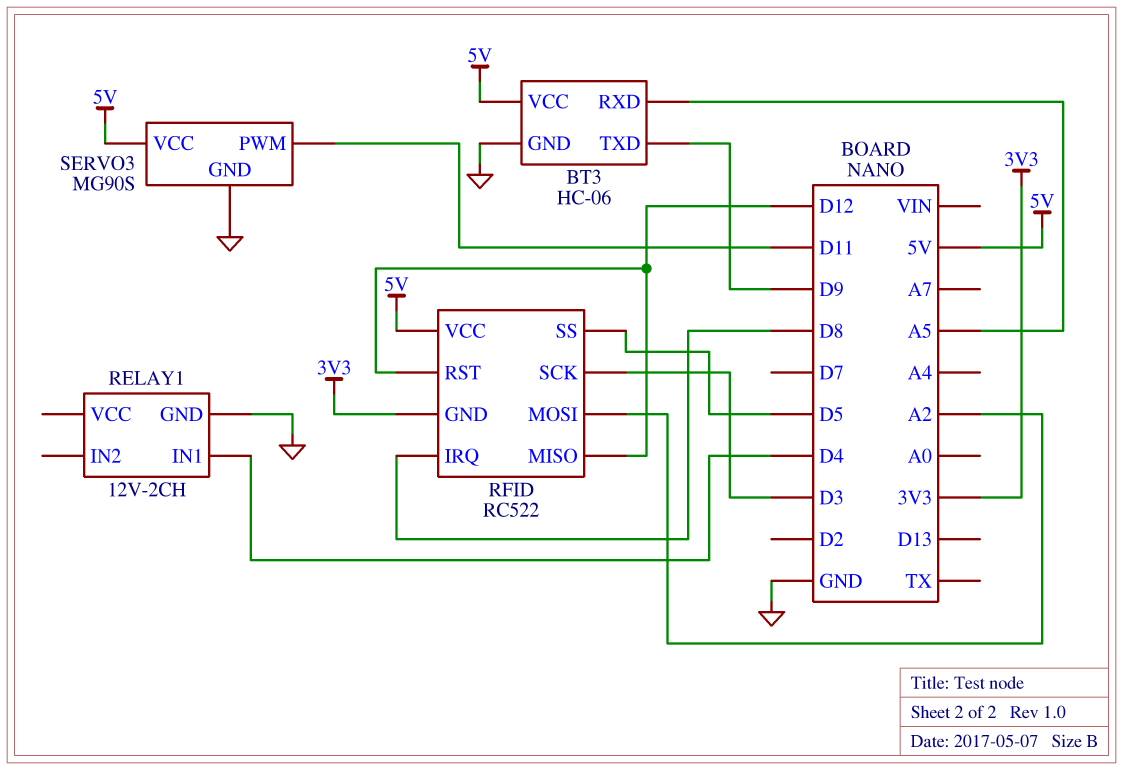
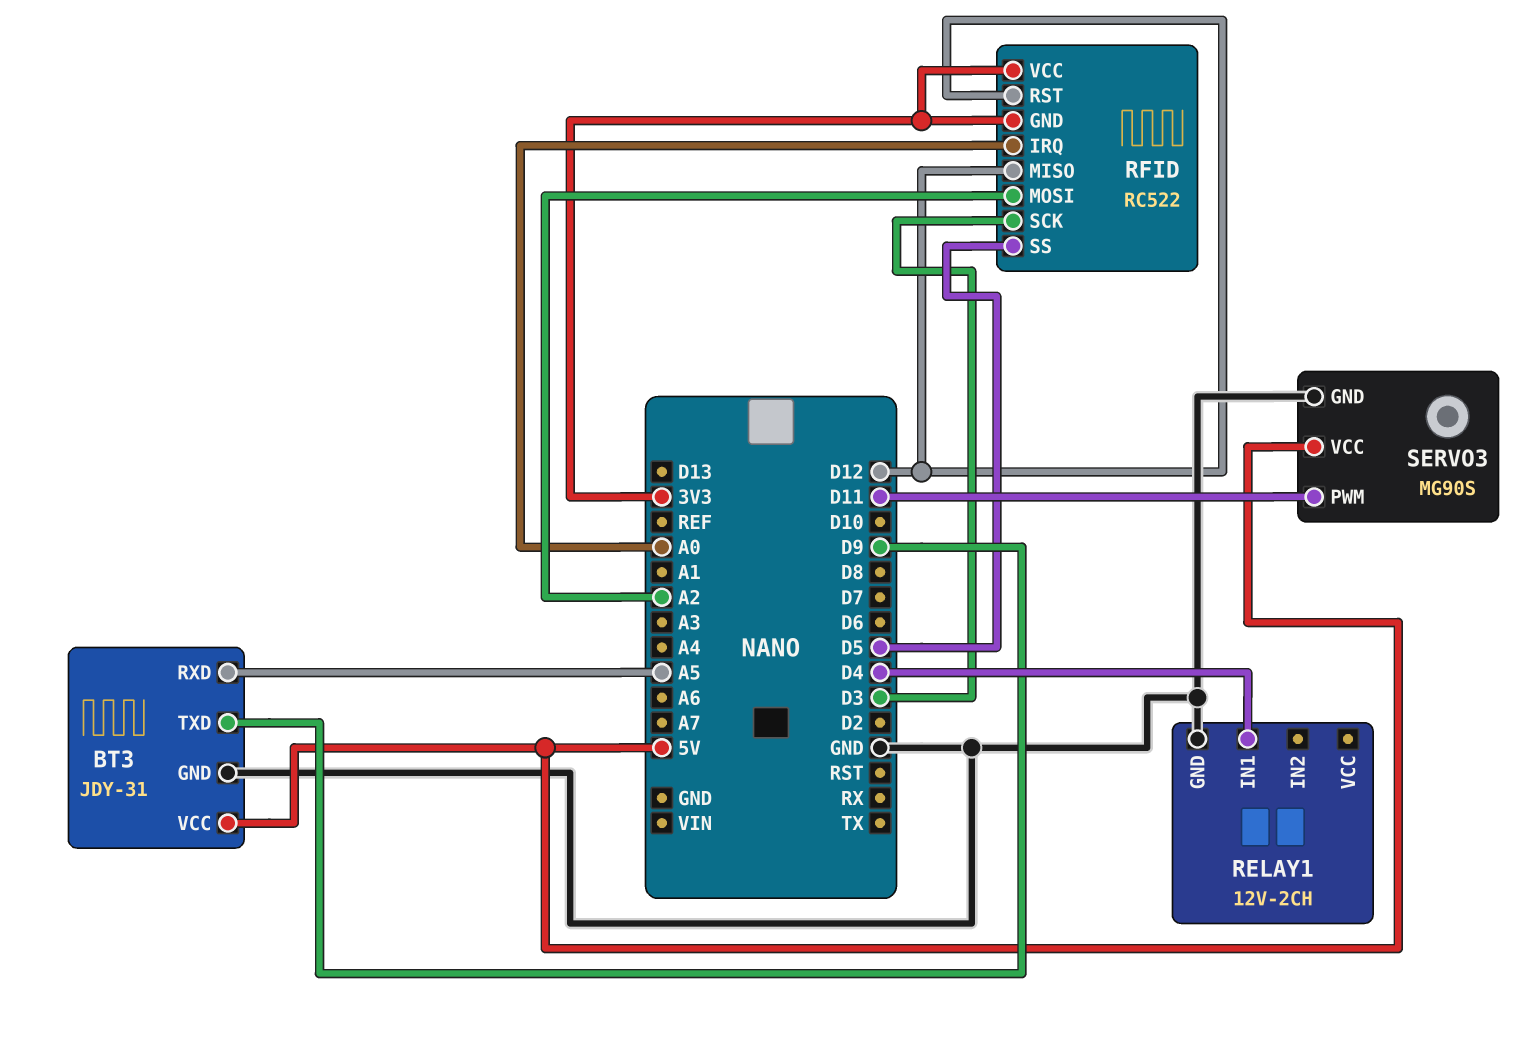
BT3: HC-06 -> JDY-31
RFID pin IRQ: D8 -> A0
RFID pin VCC: 5V -> 3V3

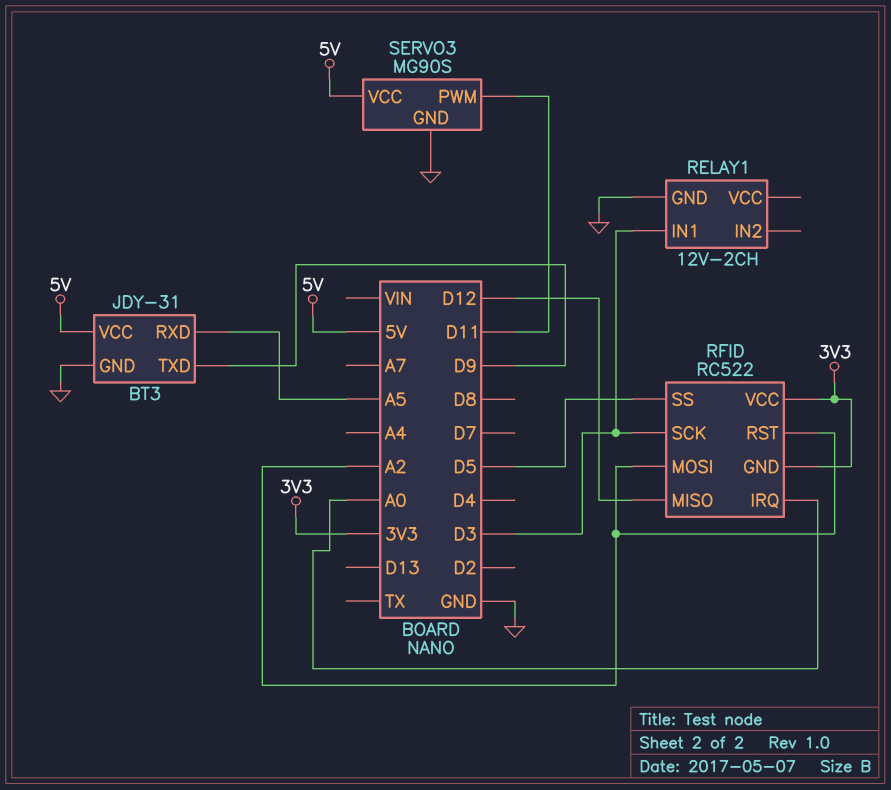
RELAY1 pin IN1: D4 -> D3
RFID pin RST: D12 -> A2

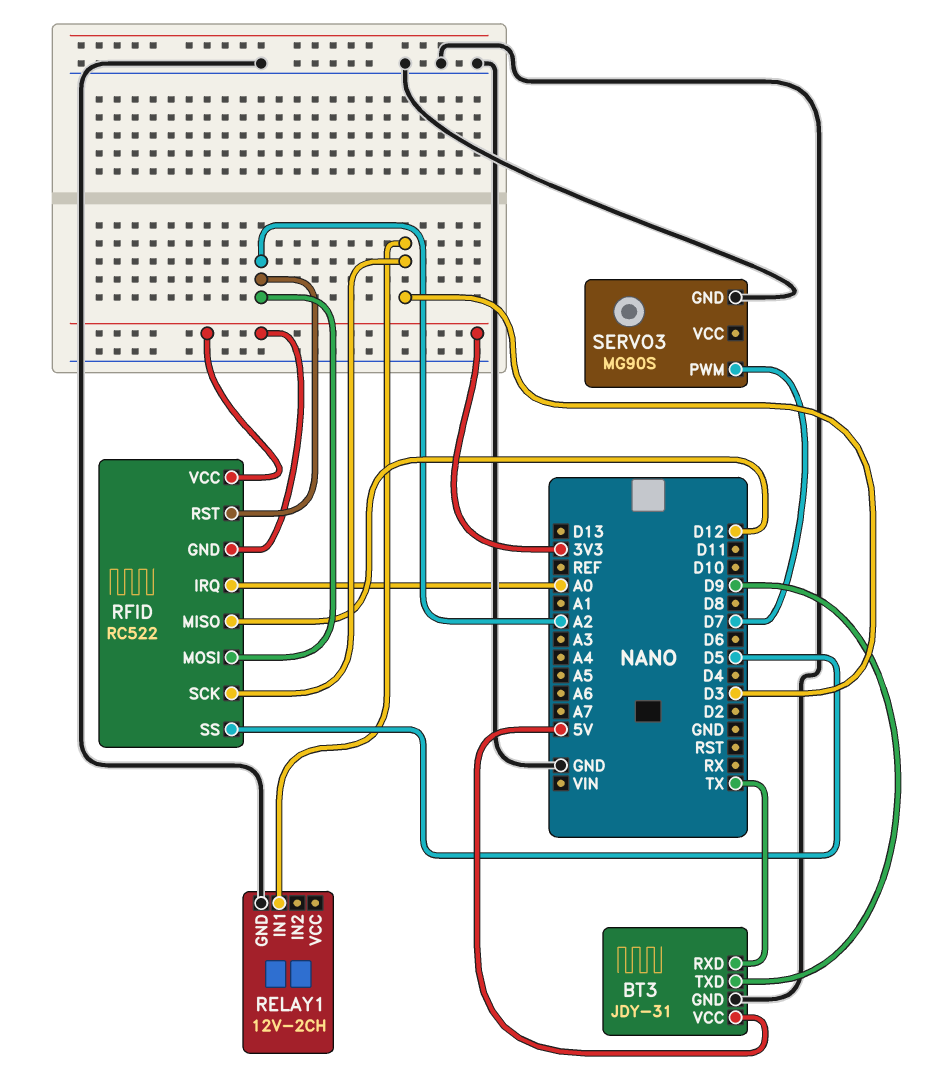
BT3 pin RXD: A5 -> TX
SERVO3 pin PWM: D11 -> D7
SERVO3 pin VCC: 5V -> none

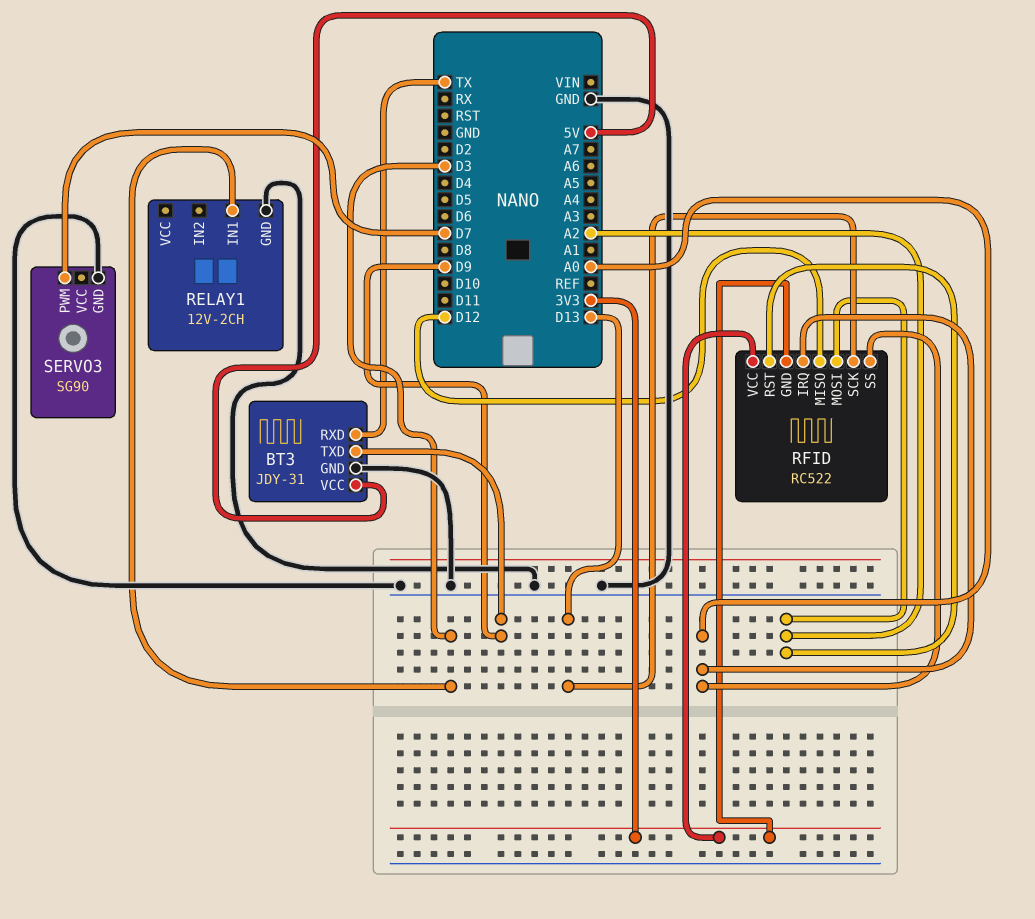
RFID pin SCK: D3 -> D13
RFID pin SS: D5 -> A0
SERVO3: MG90S -> SG90

